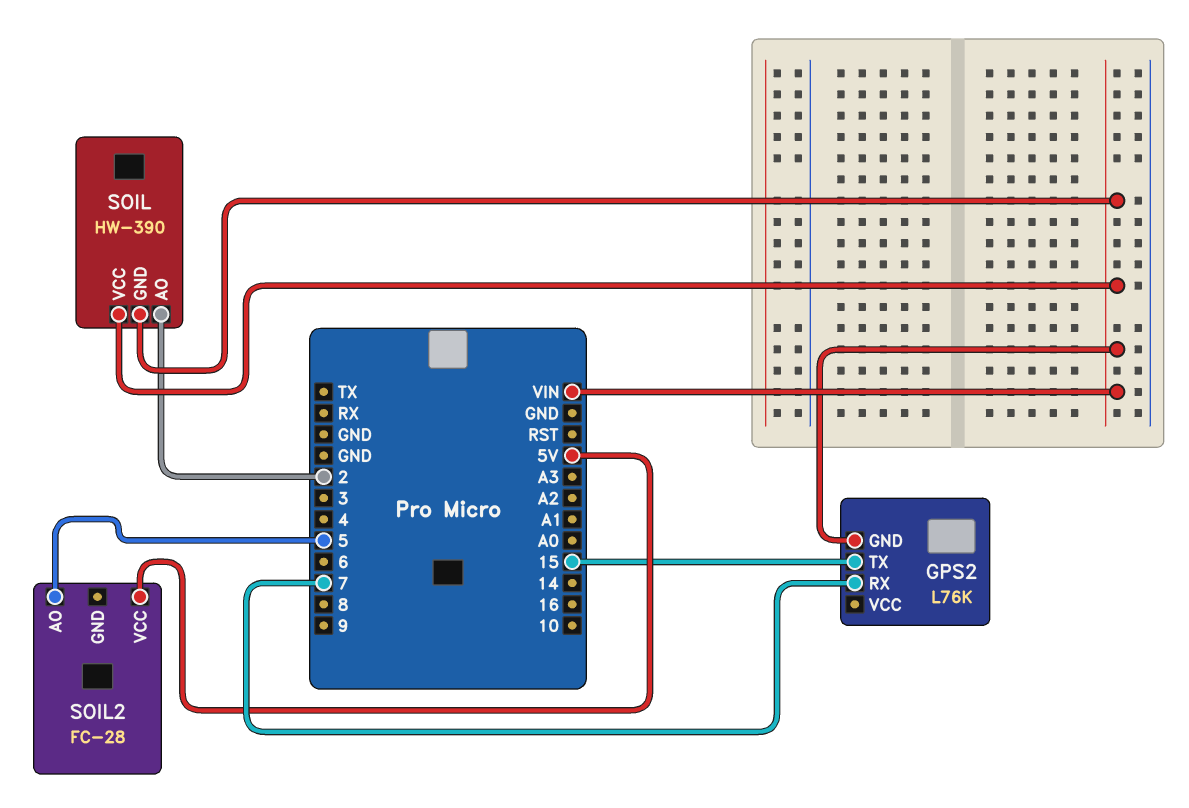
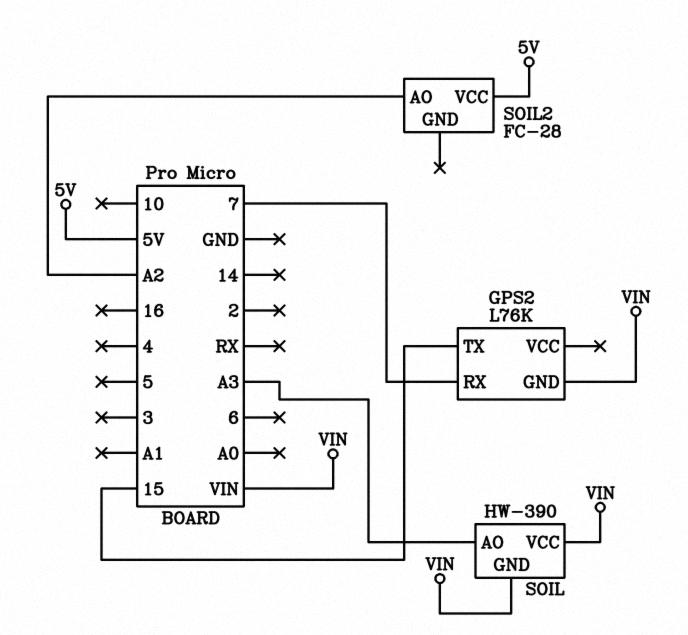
SOIL pin AO: 2 -> A3
SOIL2 pin AO: 5 -> A2

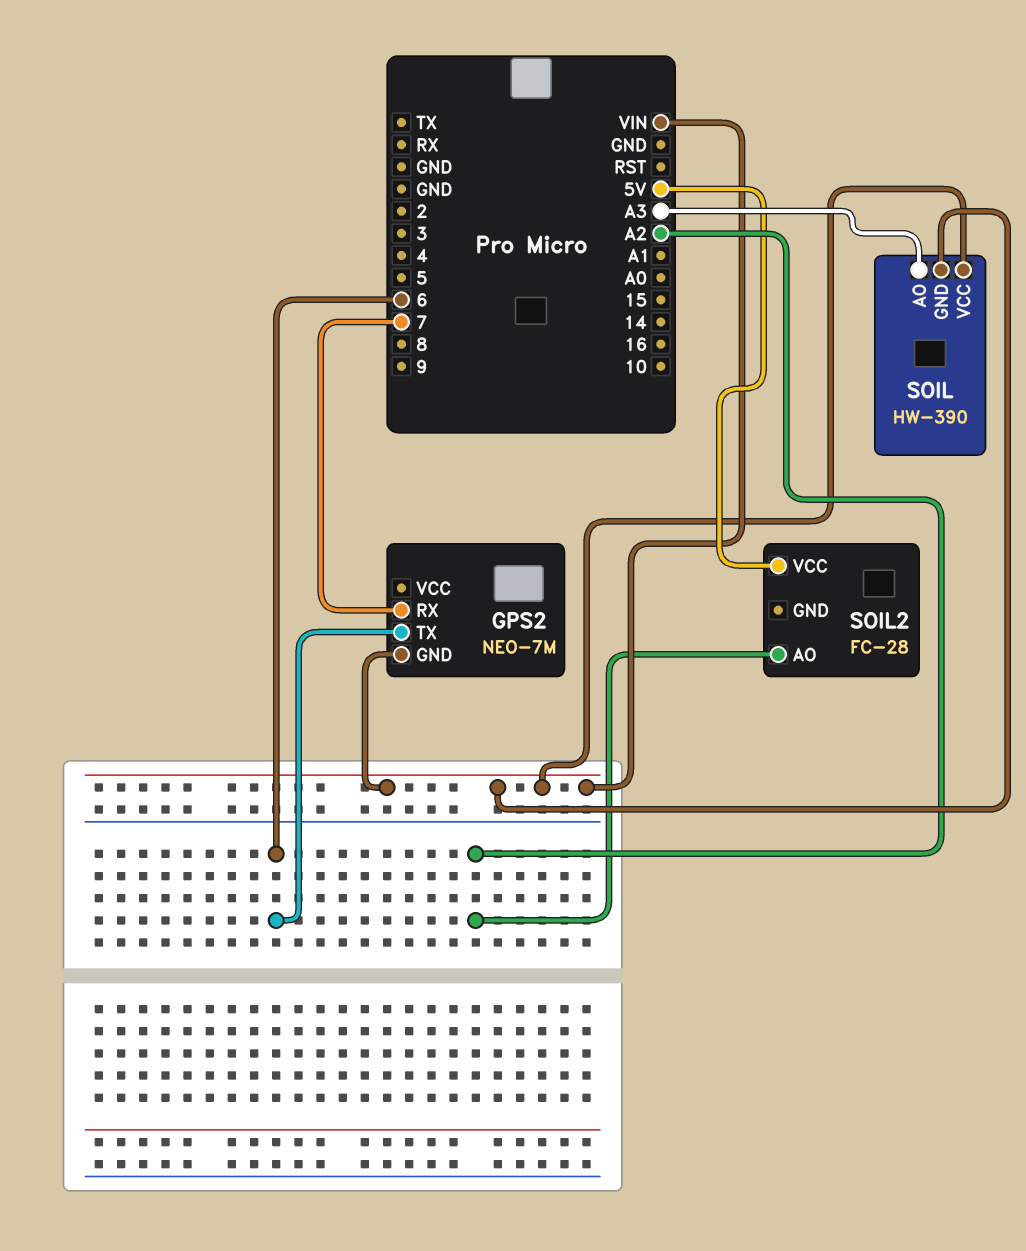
GPS2: L76K -> NEO-7M
GPS2 pin TX: 15 -> 6

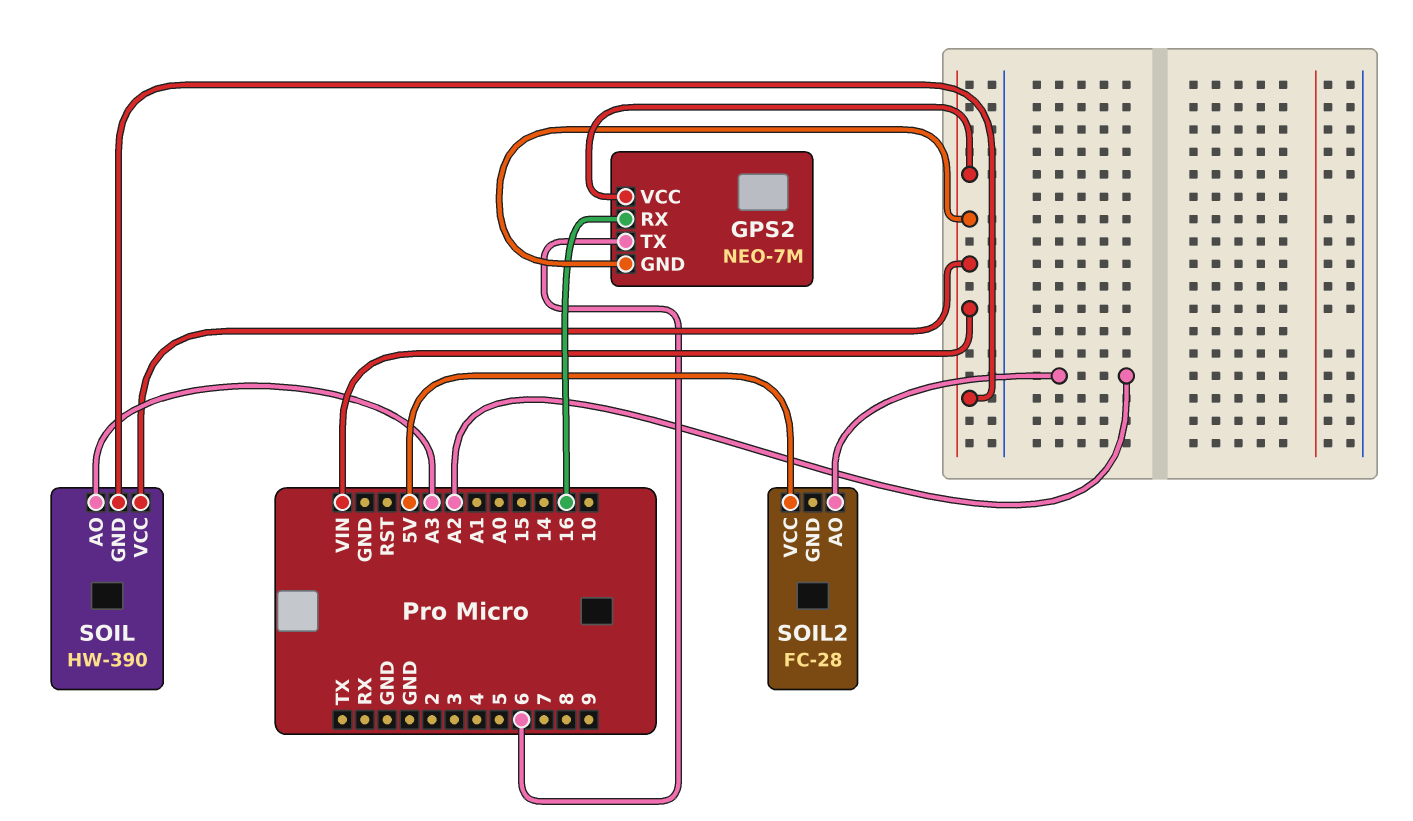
GPS2 pin RX: 7 -> 16
GPS2 pin VCC: none -> VIN

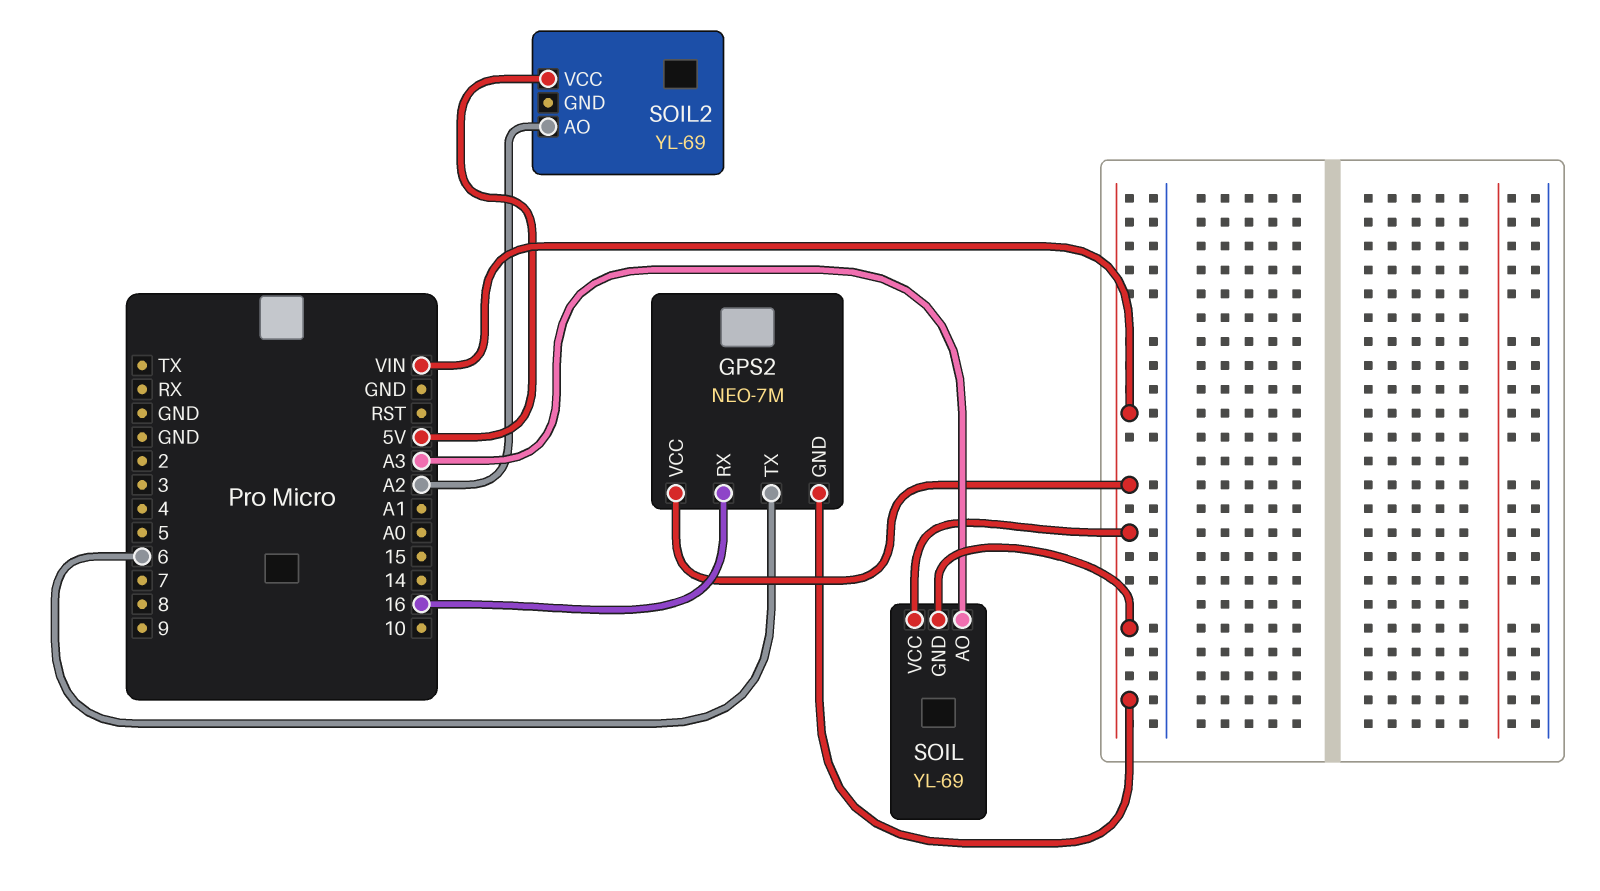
SOIL: HW-390 -> YL-69
SOIL2: FC-28 -> YL-69

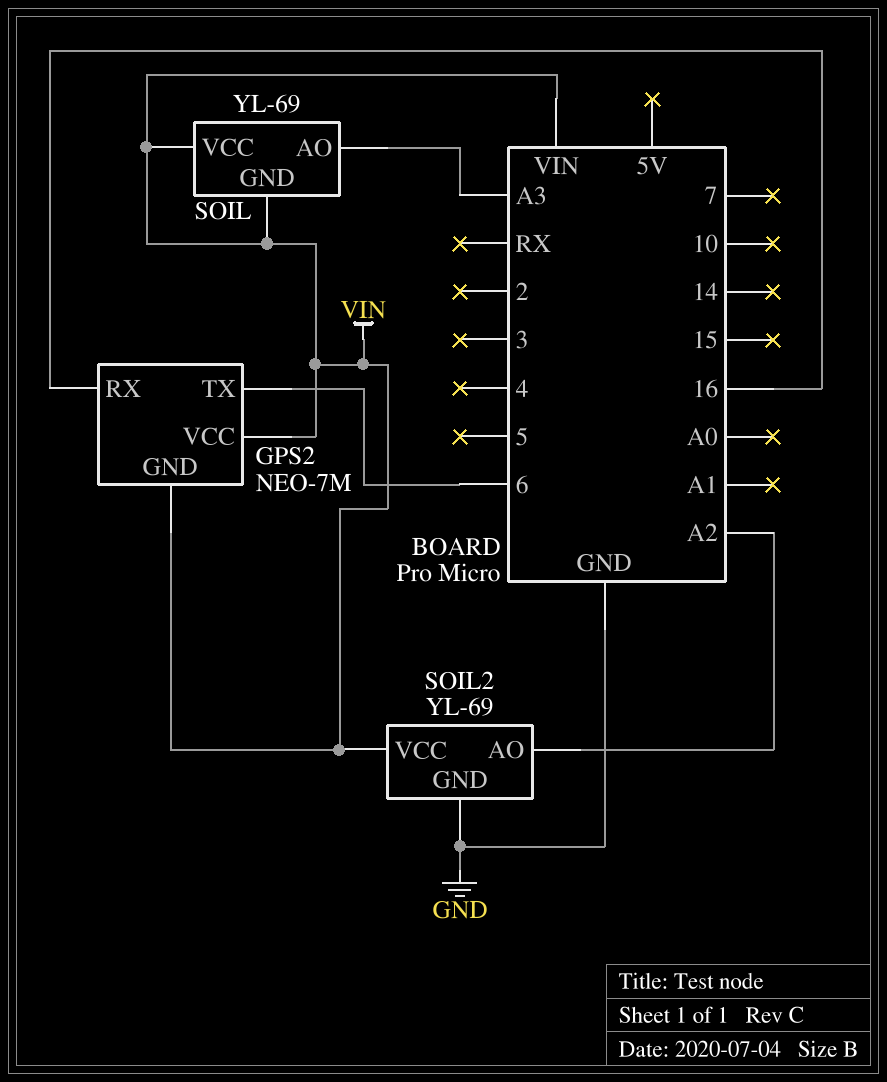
SOIL2 pin GND: none -> GND
SOIL2 pin VCC: 5V -> VIN

